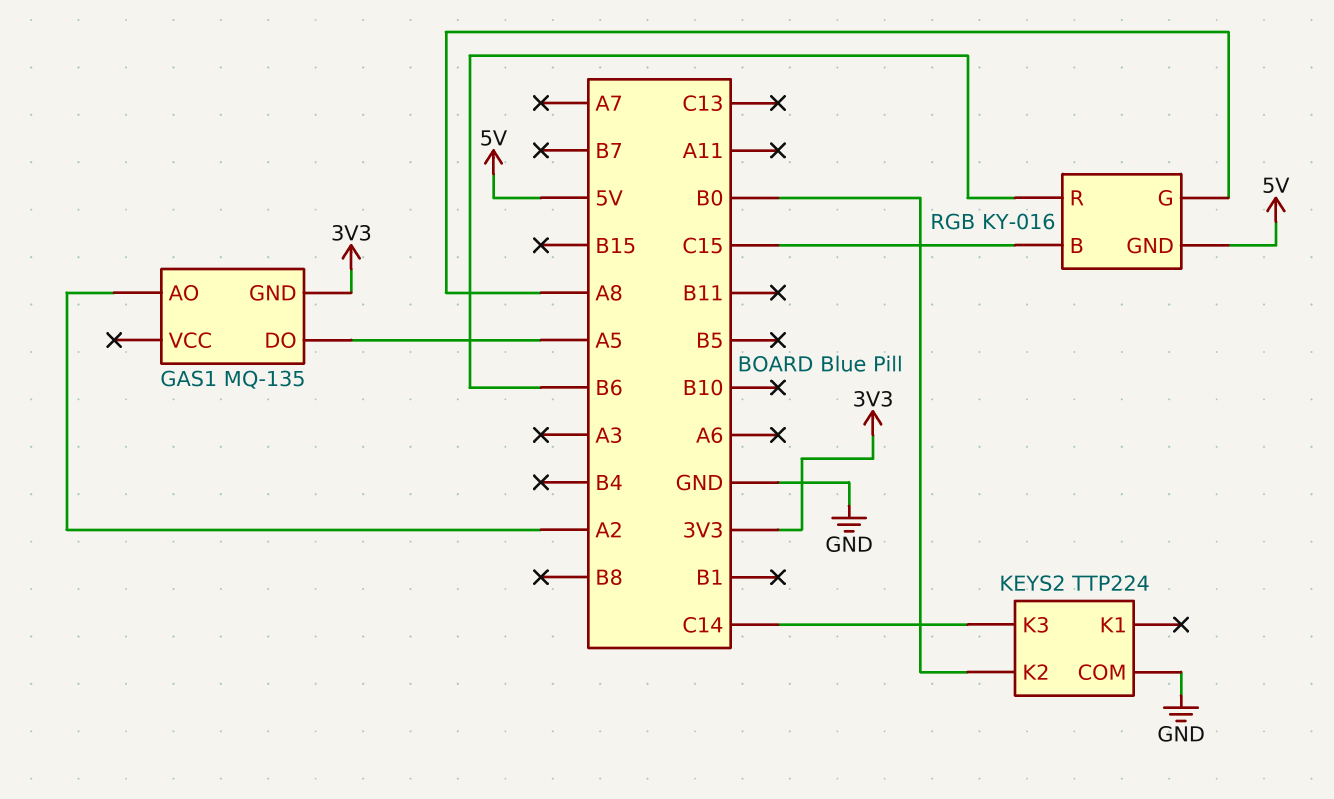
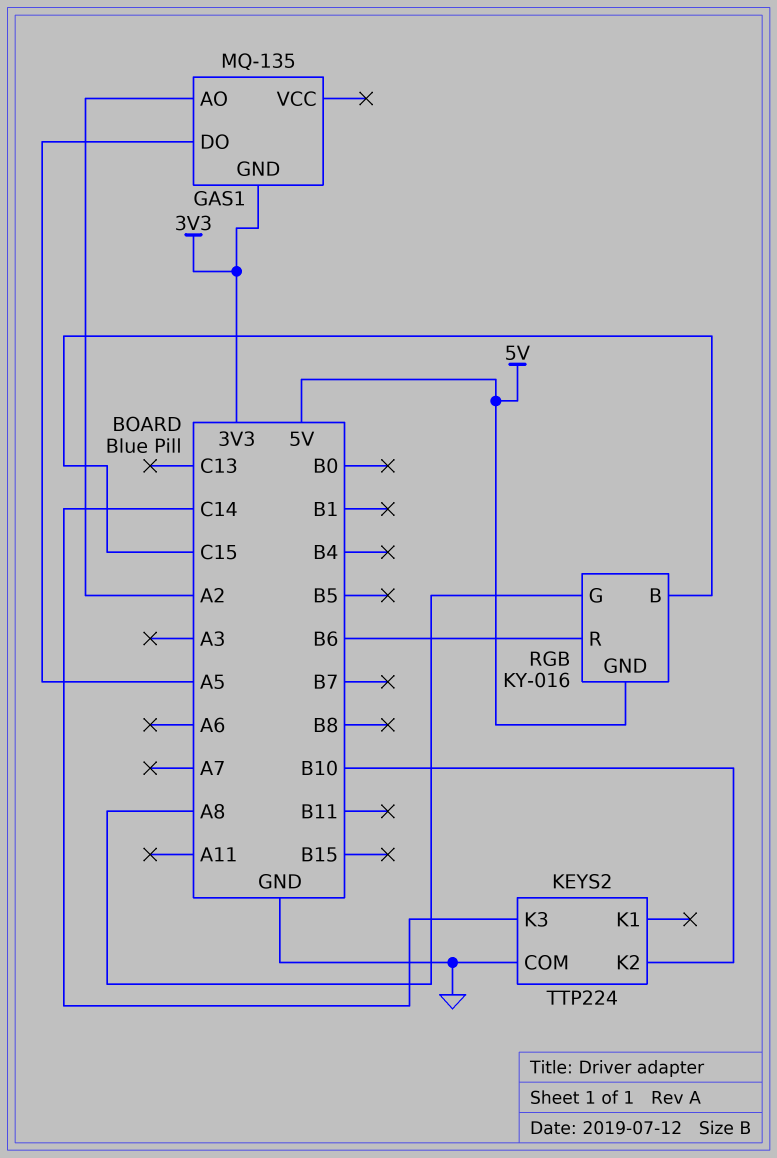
KEYS2 pin K2: B0 -> B10

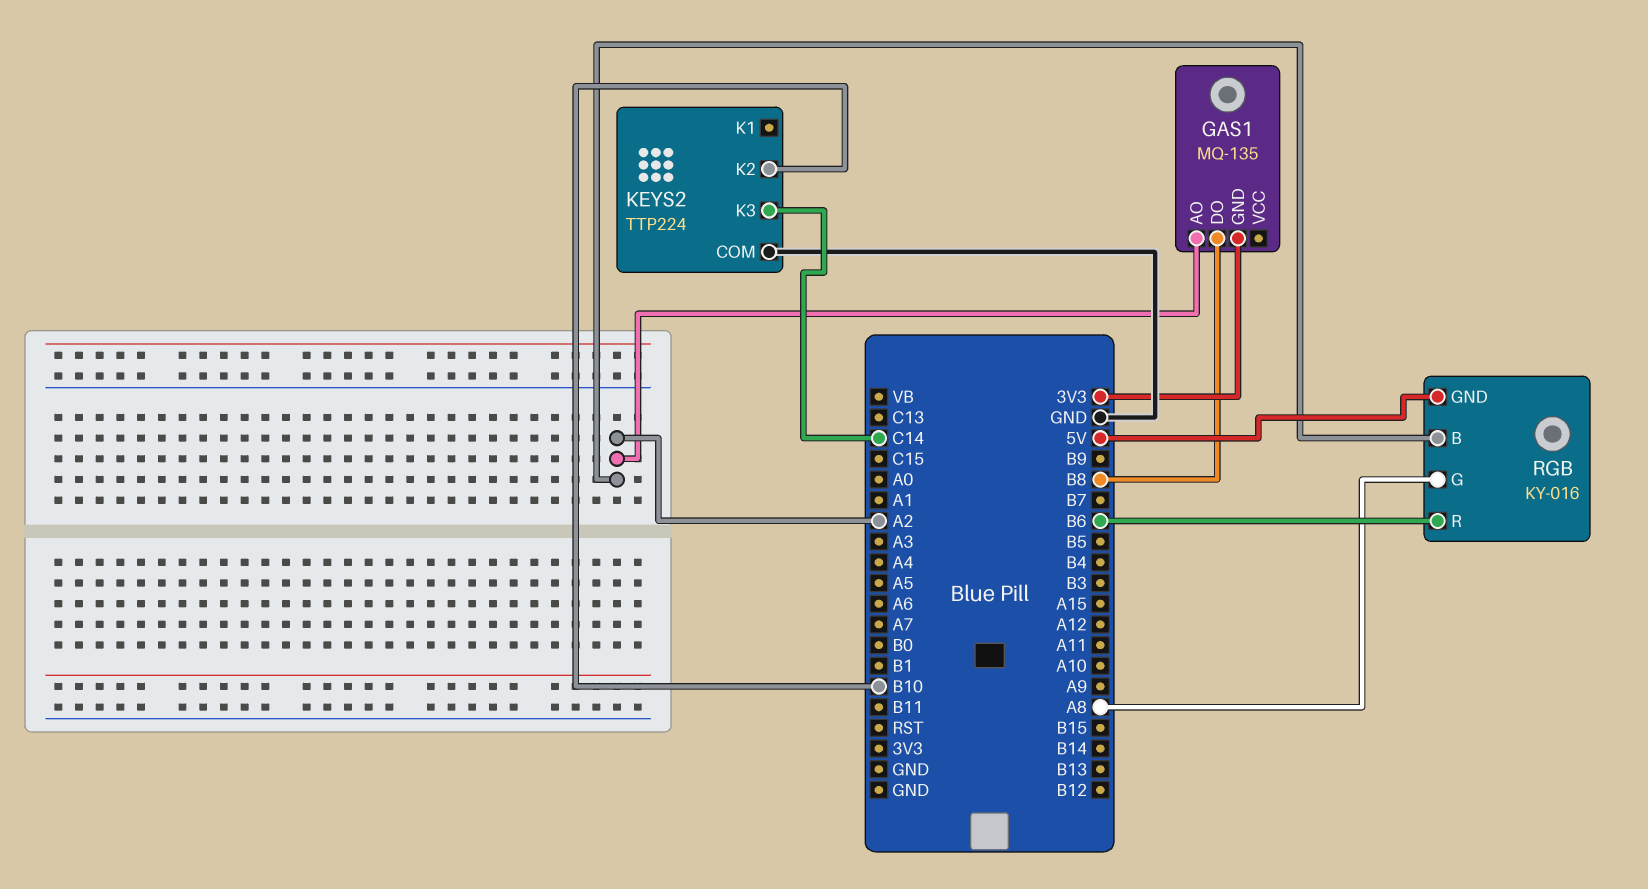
GAS1 pin DO: A5 -> B8
RGB pin B: C15 -> A2

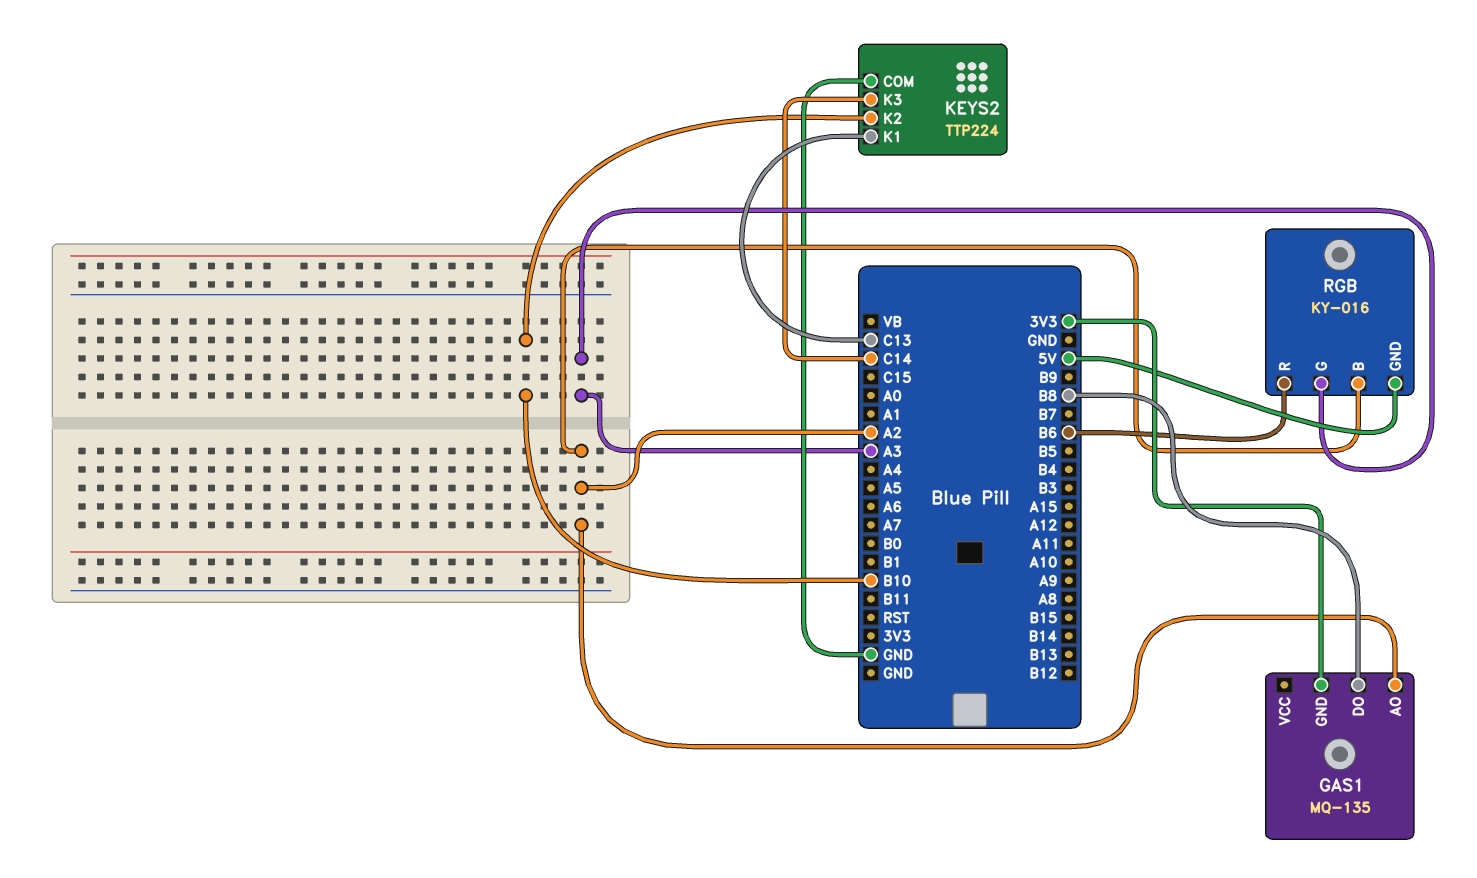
KEYS2 pin K1: none -> C13
RGB pin G: A8 -> A3

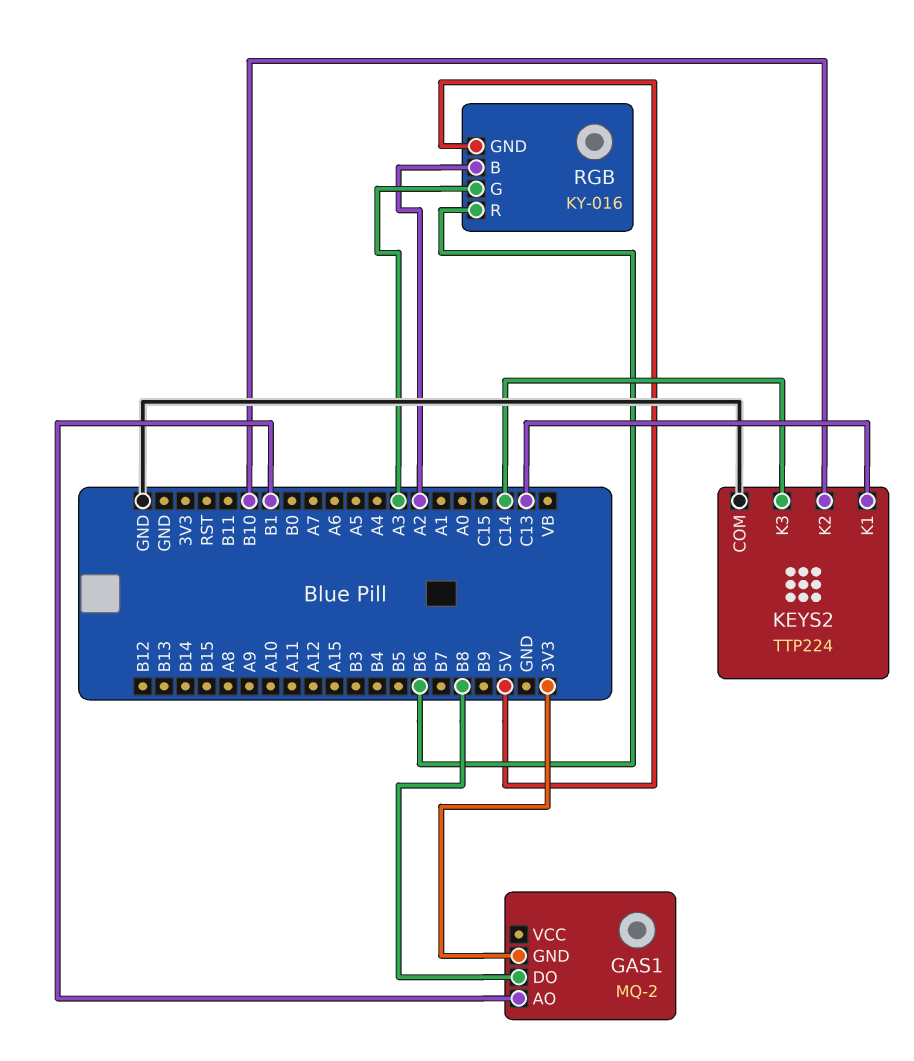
GAS1: MQ-135 -> MQ-2
GAS1 pin AO: A2 -> B1

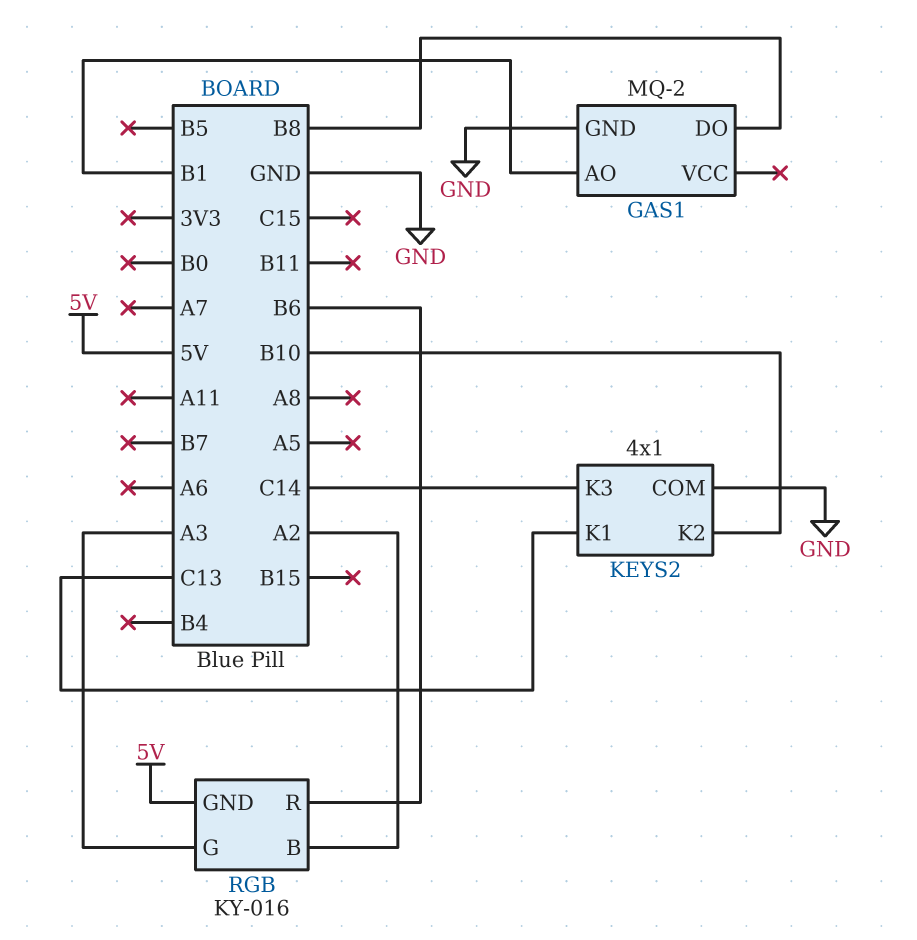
GAS1 pin GND: 3V3 -> GND
KEYS2: TTP224 -> 4x1

